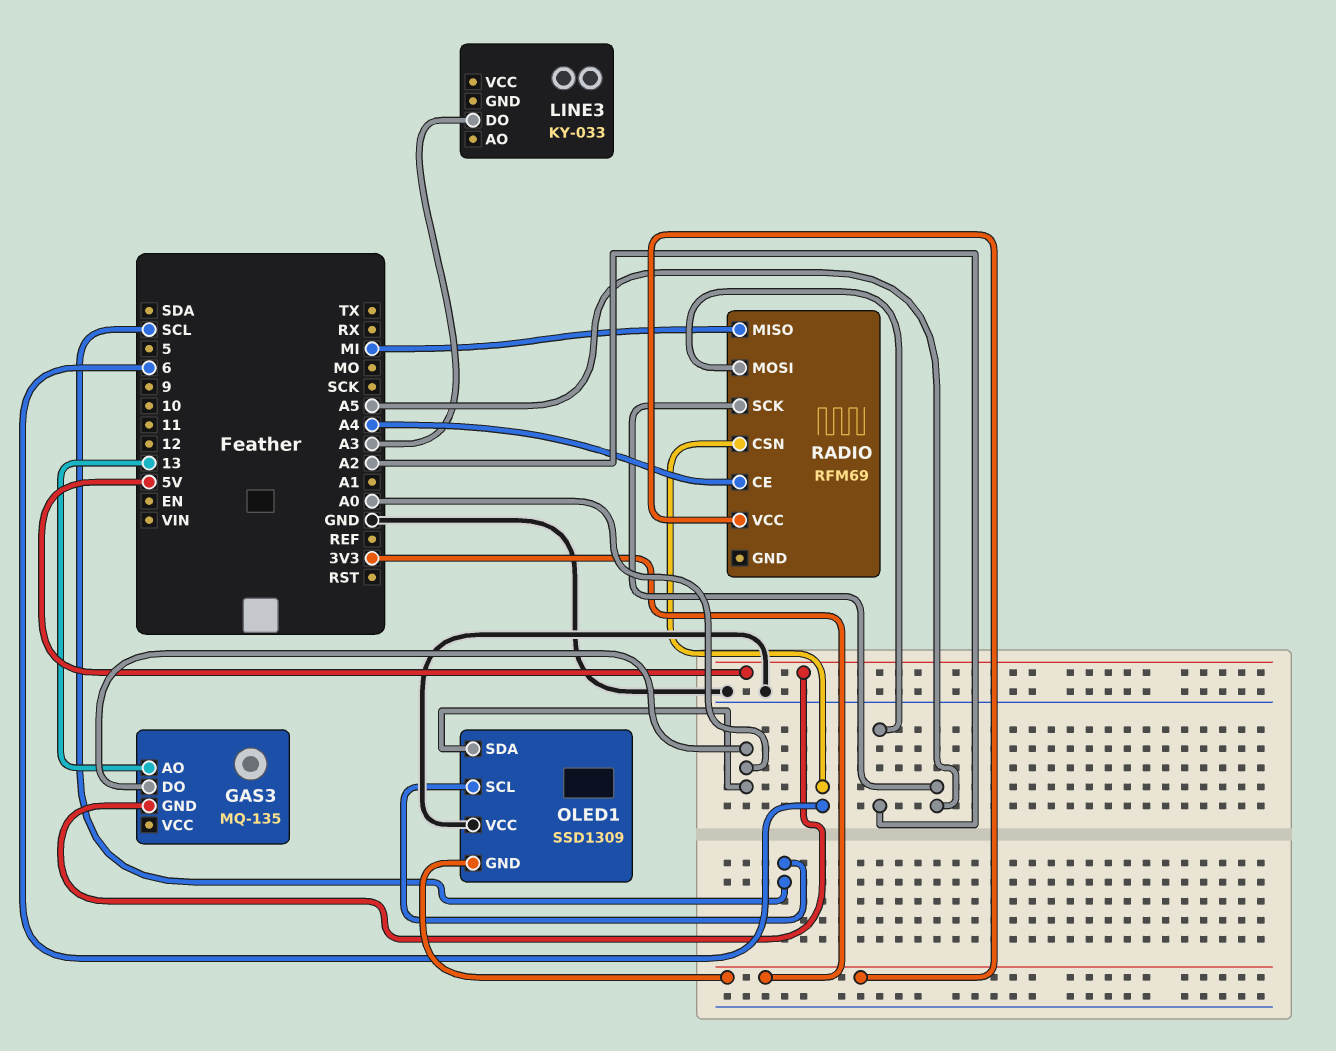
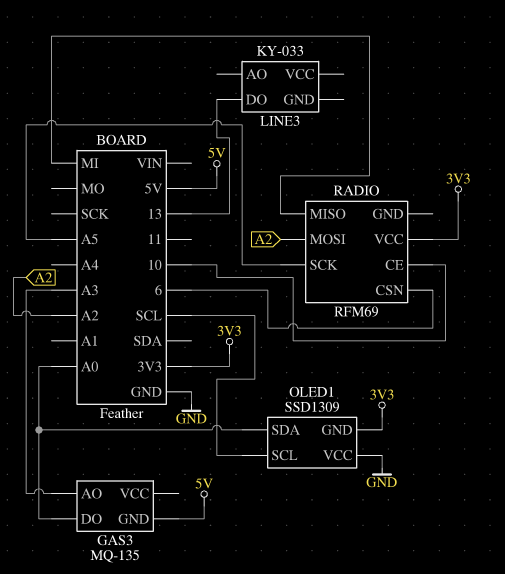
GAS3 pin AO: 13 -> A3
LINE3 pin DO: A3 -> 13
RADIO pin CE: A4 -> 10

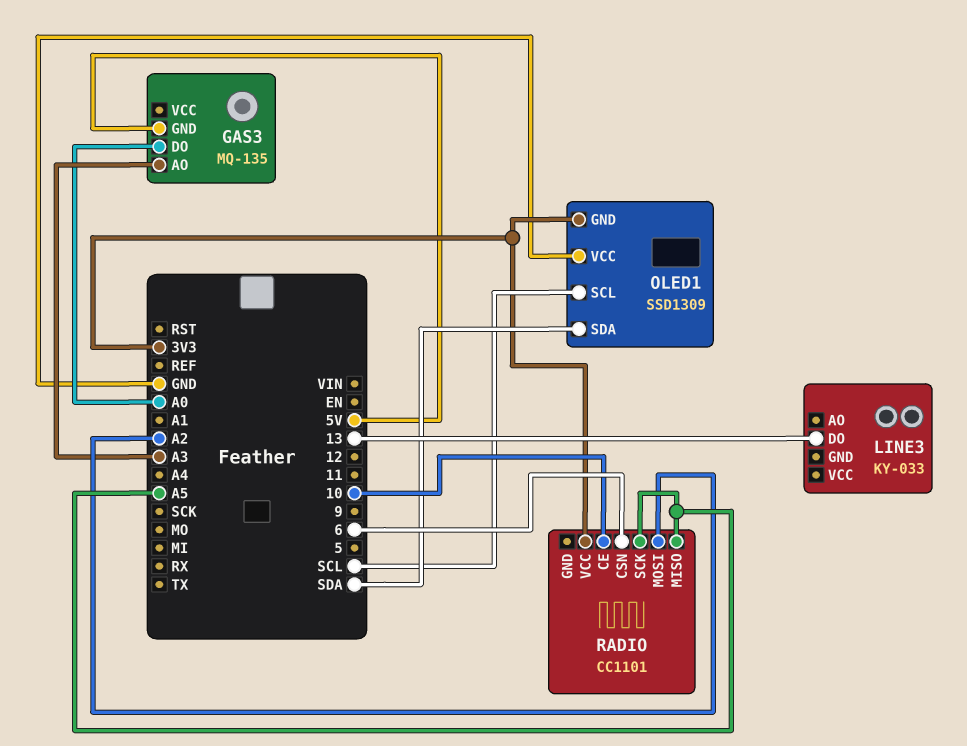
OLED1 pin SDA: A0 -> SDA
RADIO: RFM69 -> CC1101
RADIO pin MISO: MI -> A5

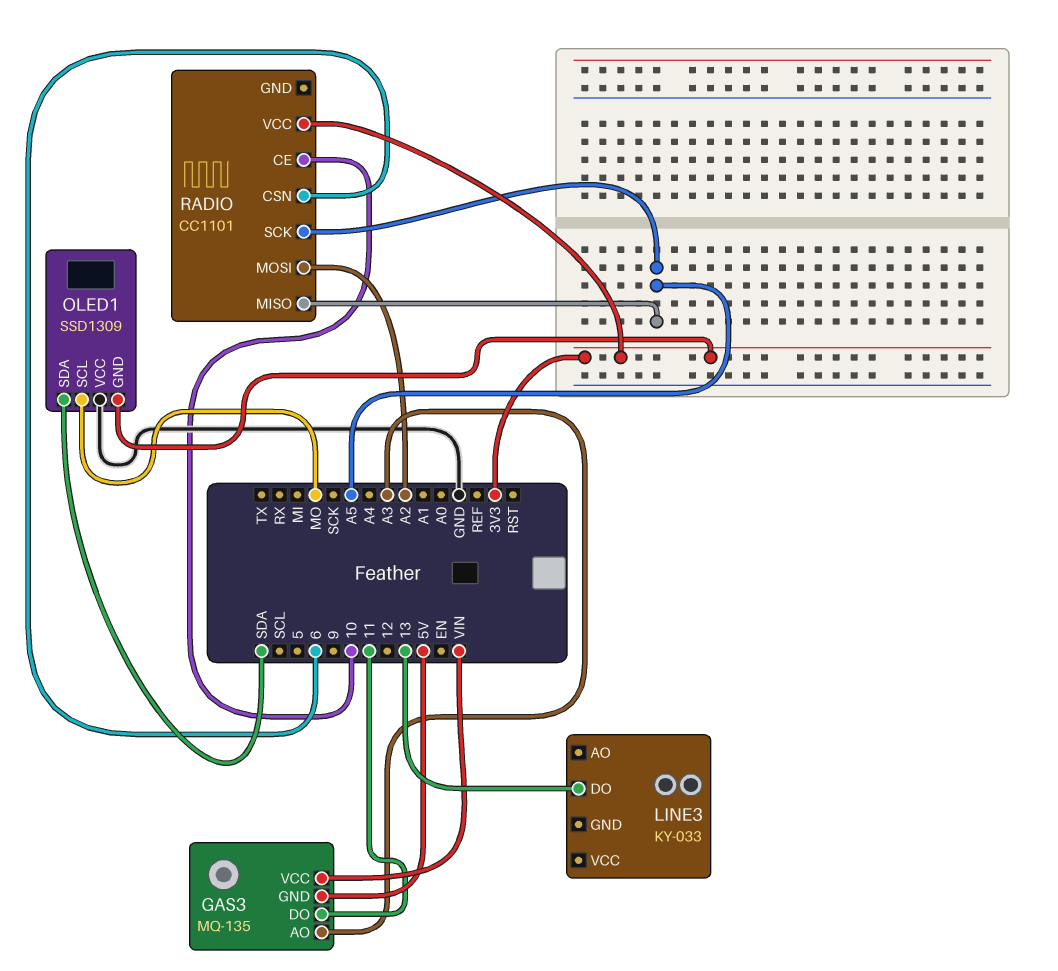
GAS3 pin DO: A0 -> 11
GAS3 pin VCC: none -> VIN
OLED1 pin SCL: SCL -> MO

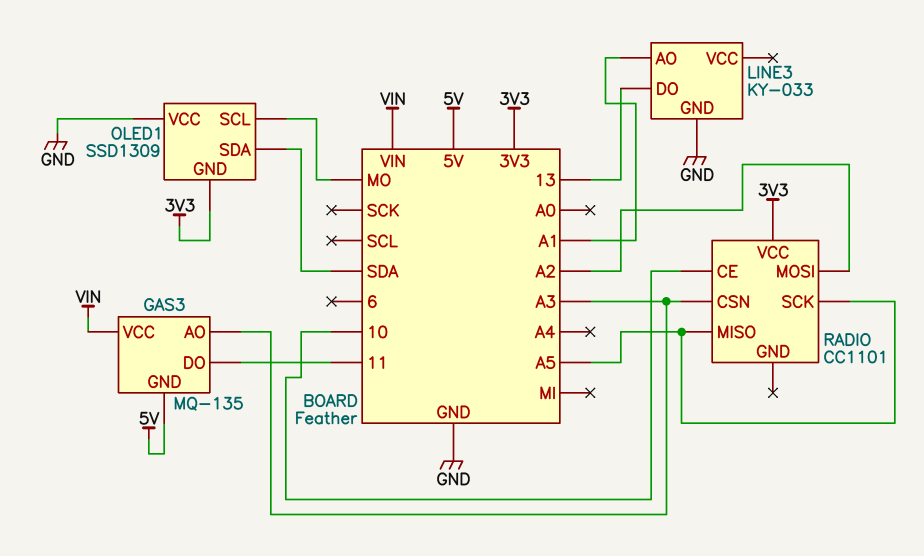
LINE3 pin AO: none -> A1
LINE3 pin GND: none -> GND
RADIO pin CSN: 6 -> A3

